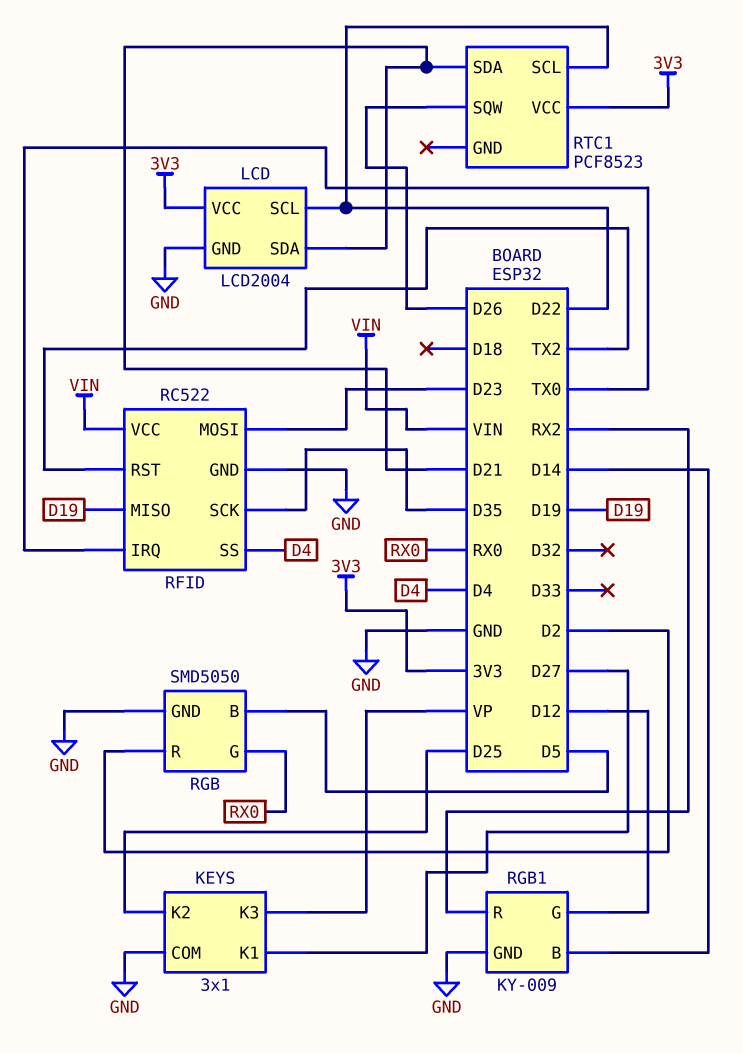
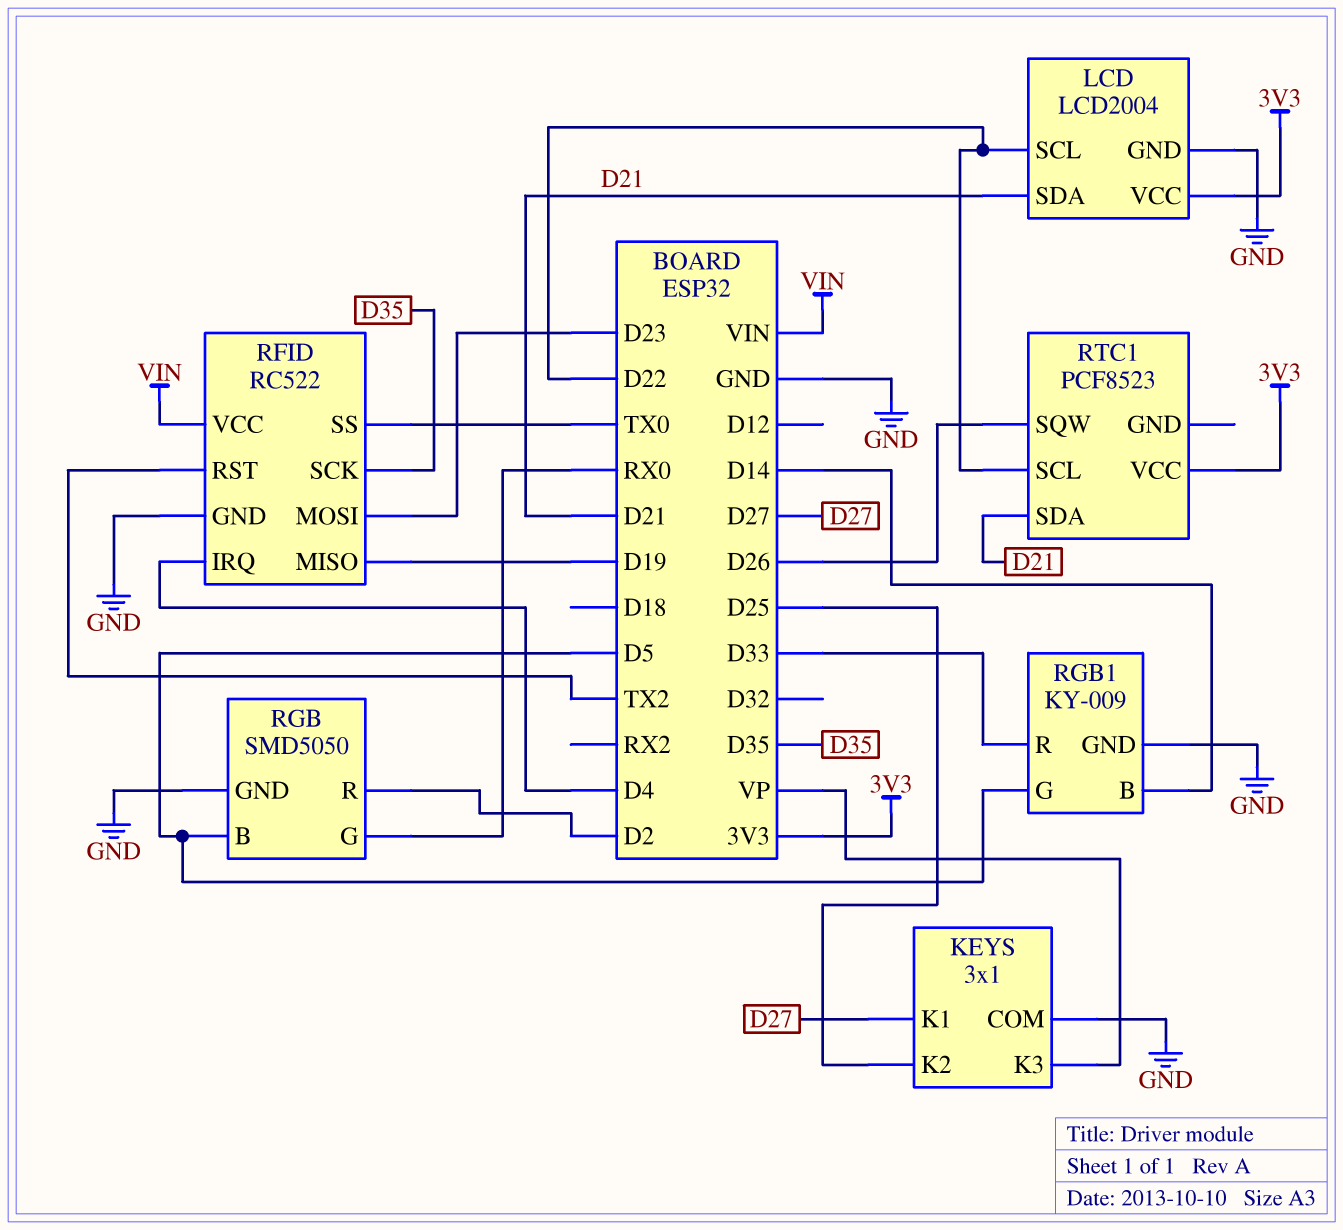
RFID pin IRQ: TX0 -> D4
RFID pin SS: D4 -> TX0
RGB1 pin G: D12 -> D5
RGB1 pin R: RX2 -> D33

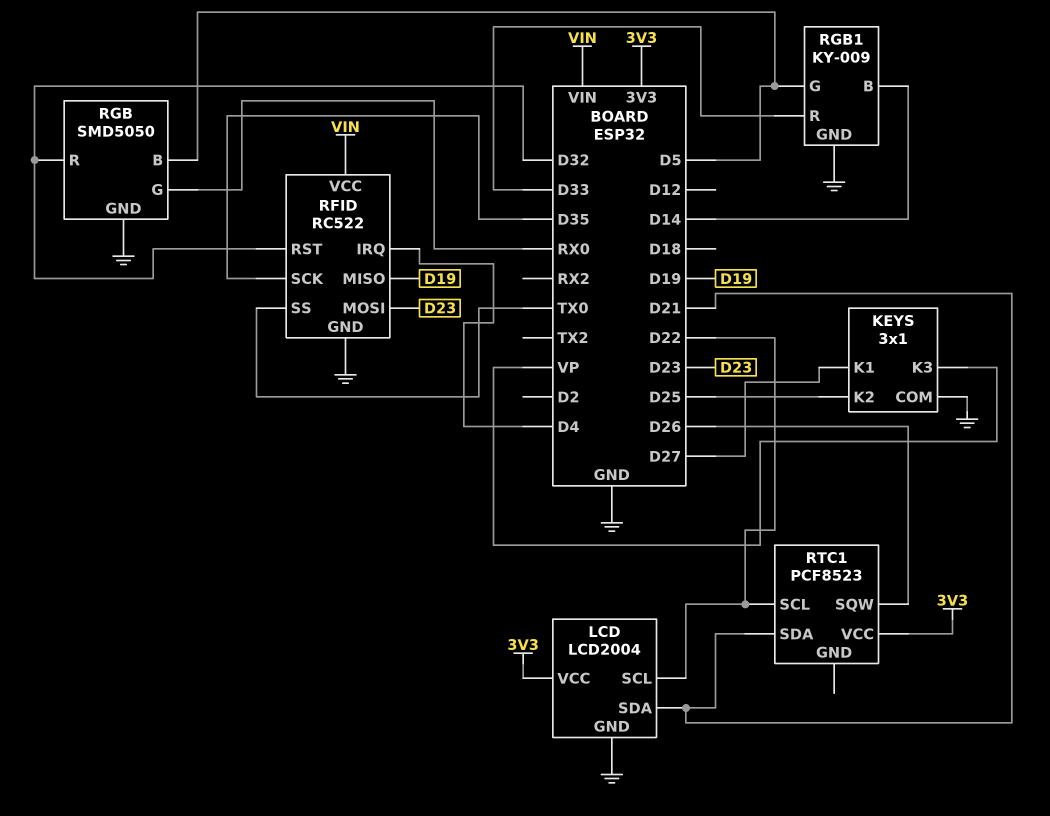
RFID pin RST: TX2 -> D32
RGB pin R: D2 -> D32

